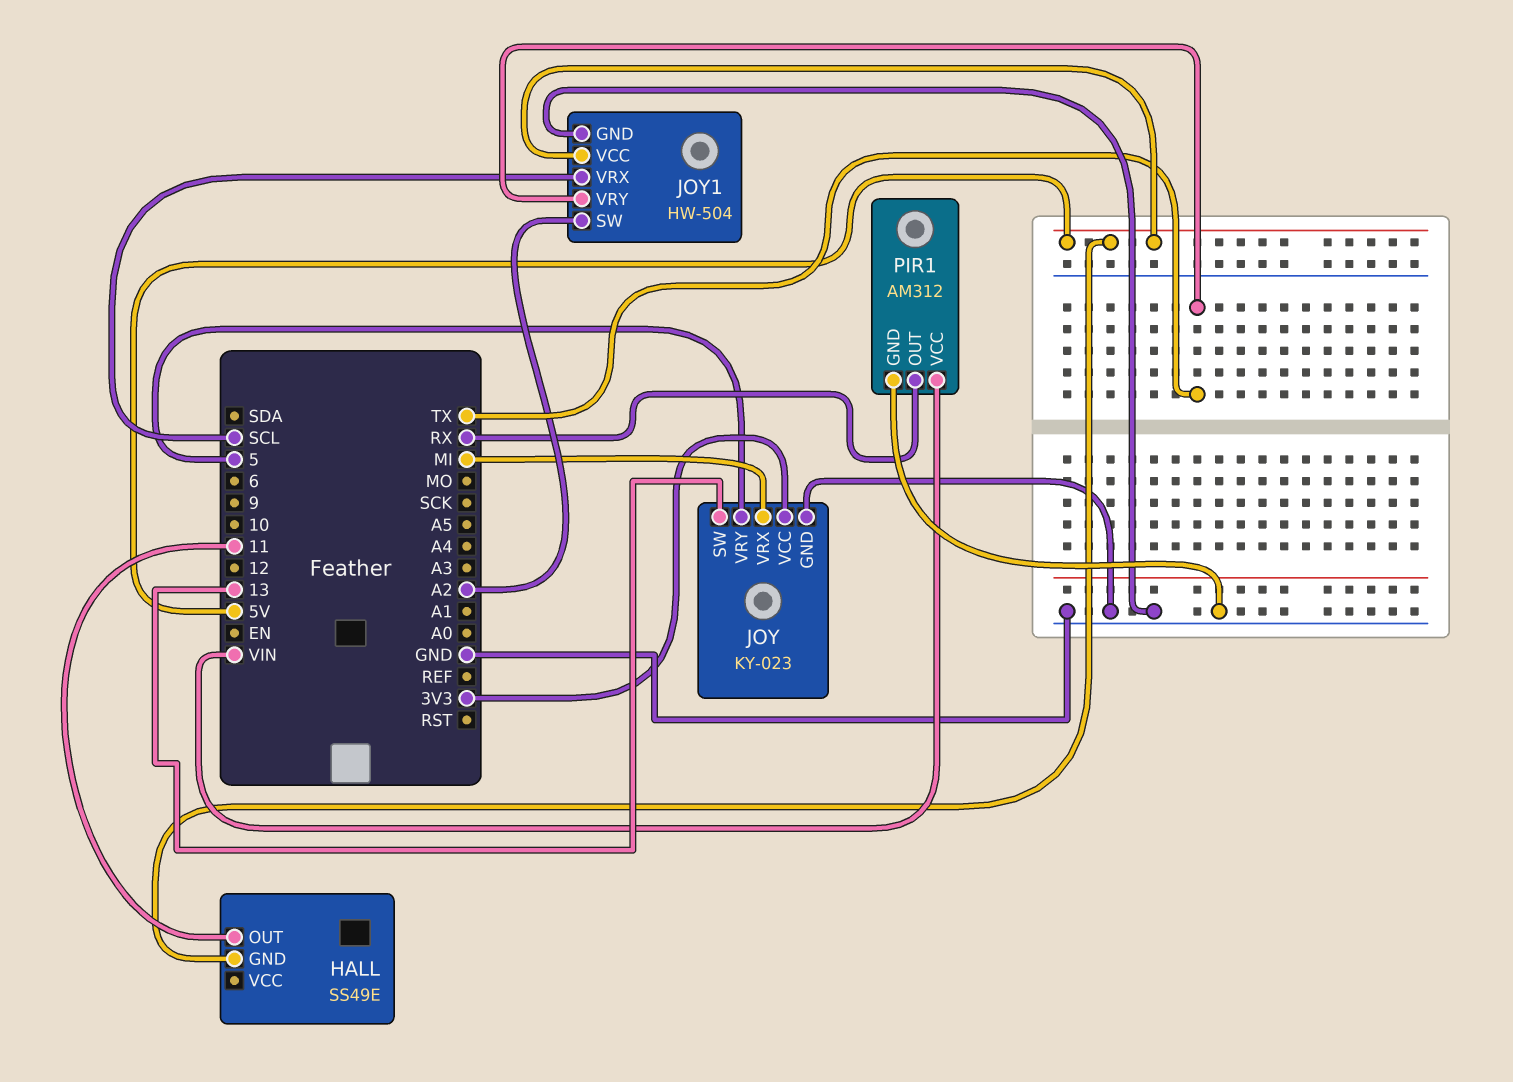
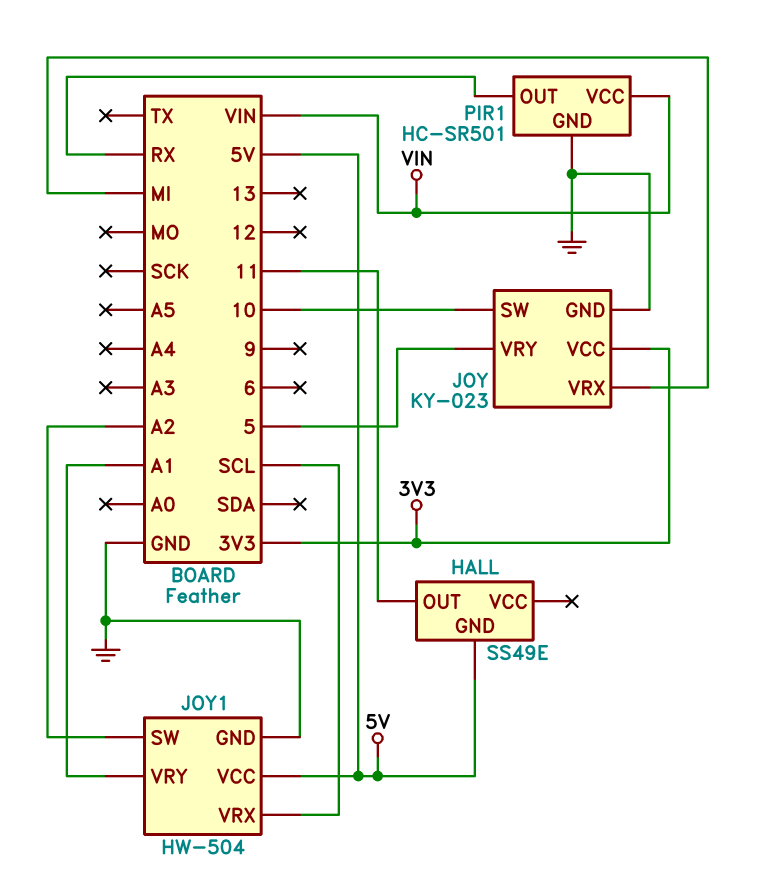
JOY pin SW: 13 -> 10
JOY1 pin VRY: TX -> A1
PIR1: AM312 -> HC-SR501

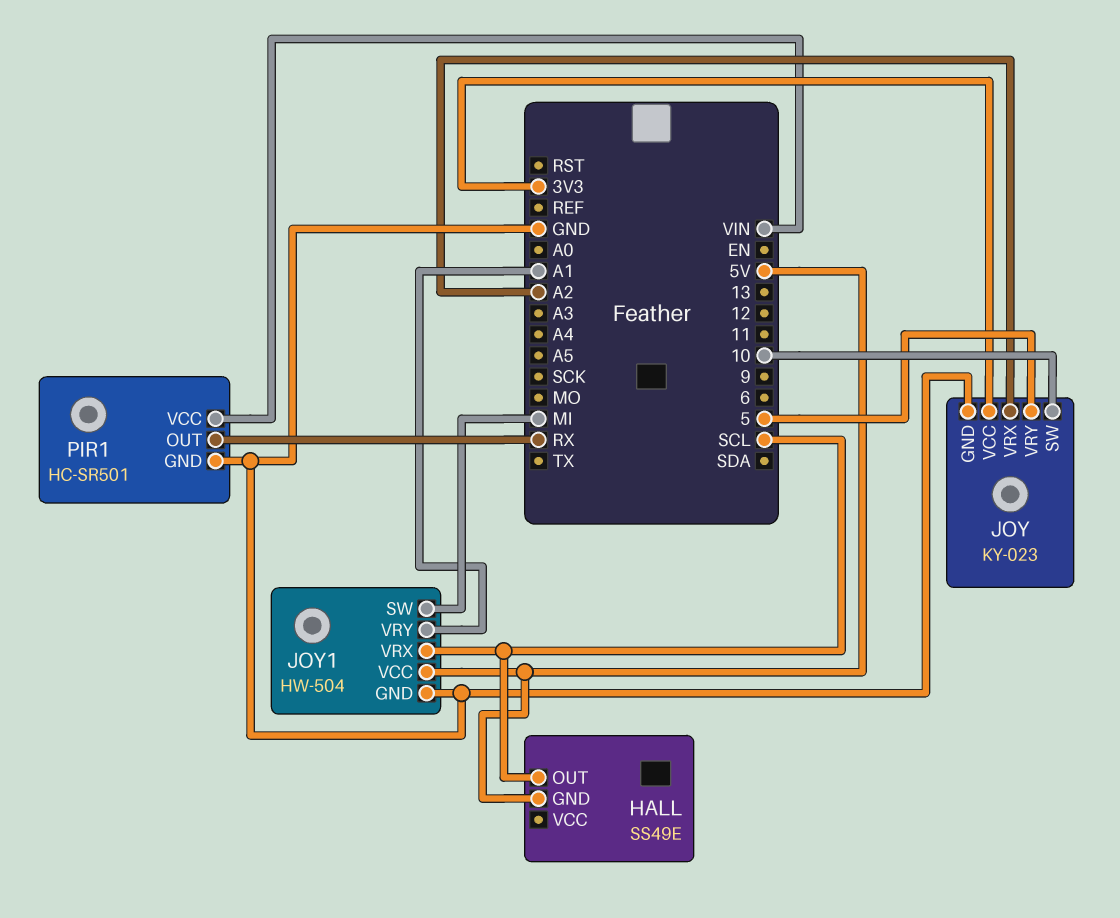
HALL pin OUT: 11 -> SCL
JOY pin VRX: MI -> A2
JOY1 pin SW: A2 -> MI

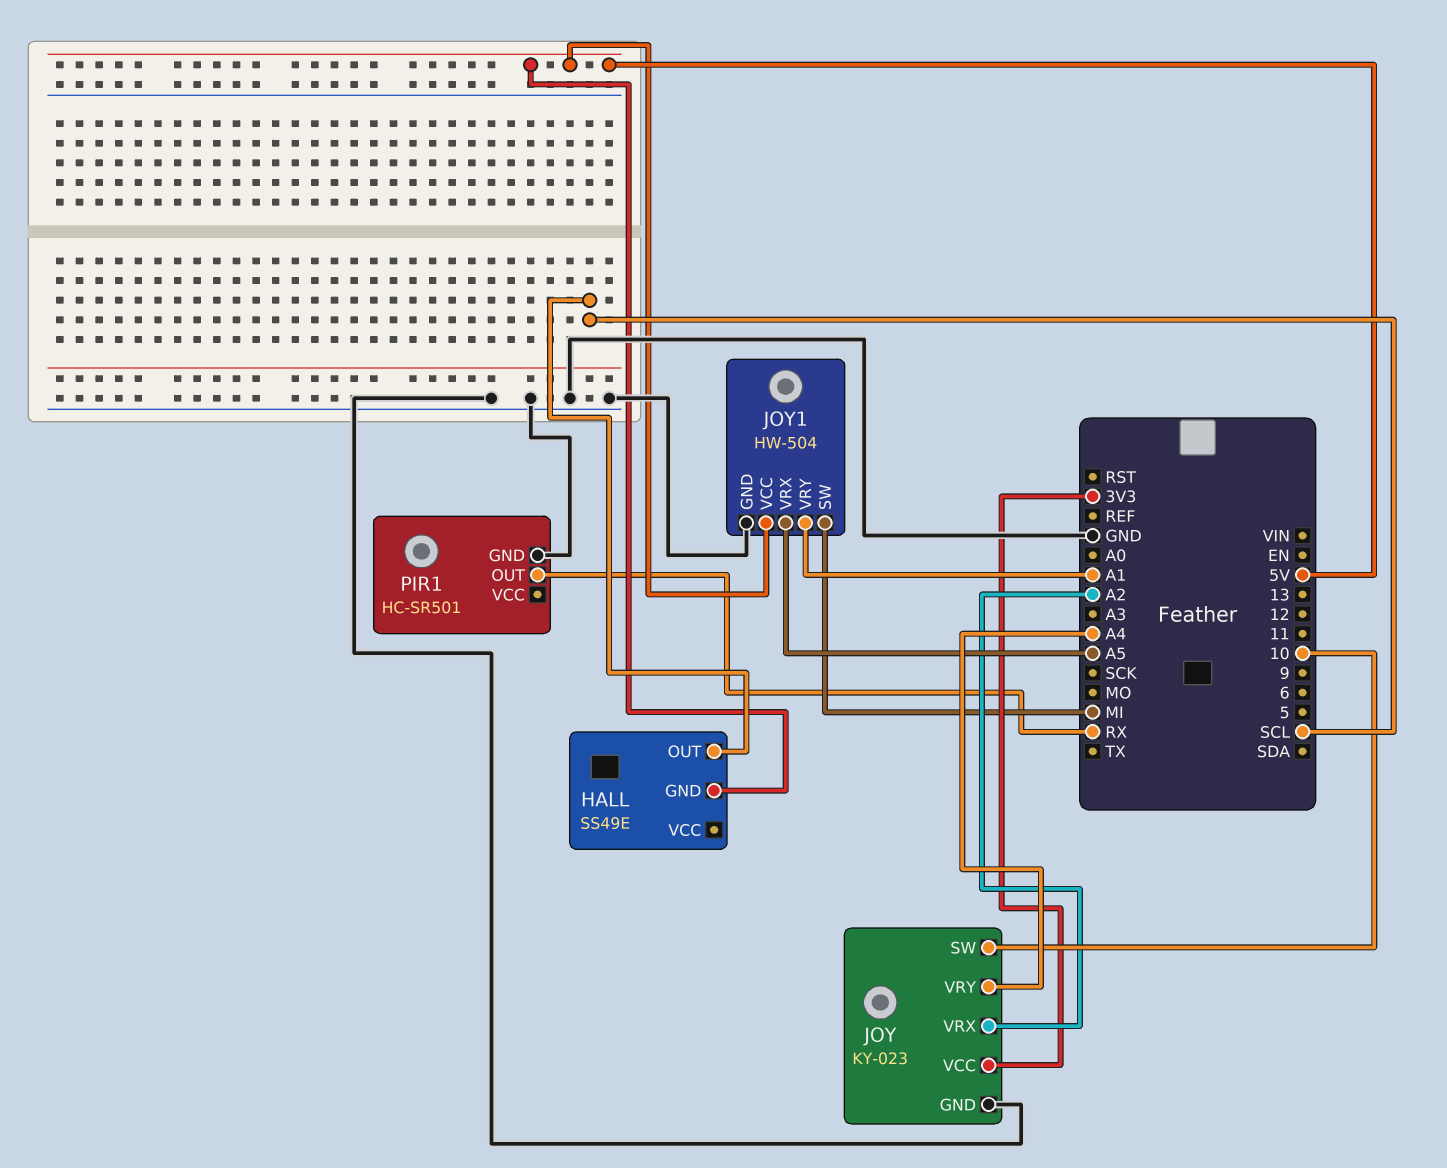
JOY pin VRY: 5 -> A4
JOY1 pin VRX: SCL -> A5
PIR1 pin VCC: VIN -> none

